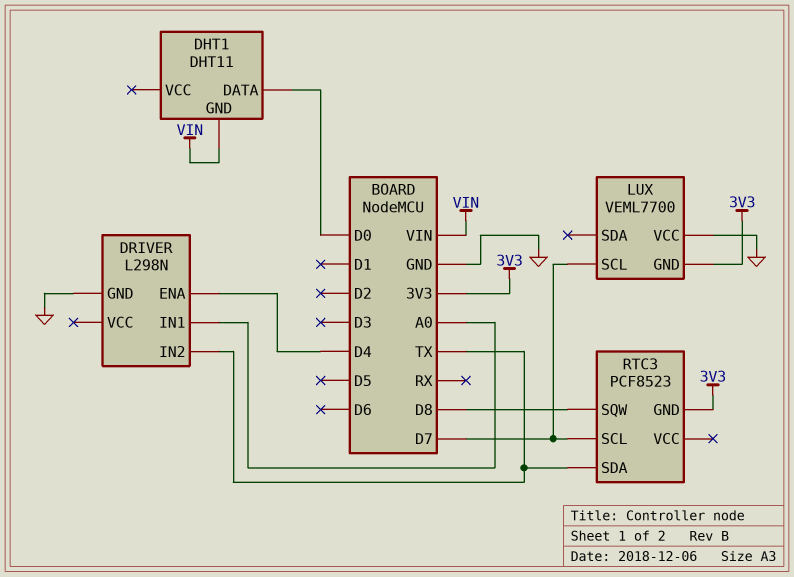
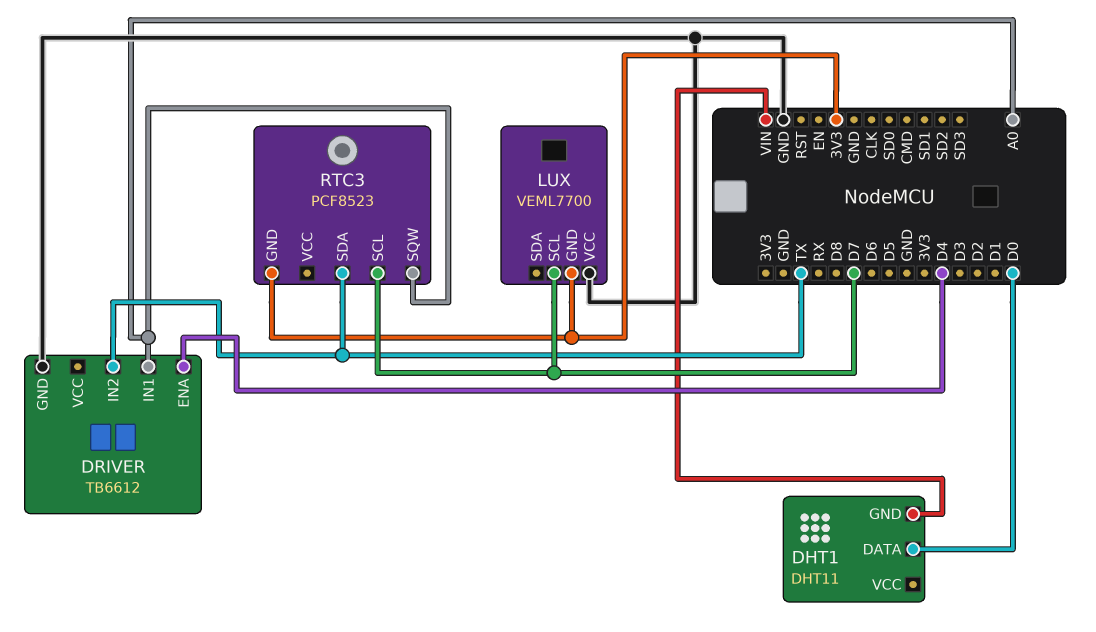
DRIVER: L298N -> TB6612
RTC3 pin SQW: D8 -> A0

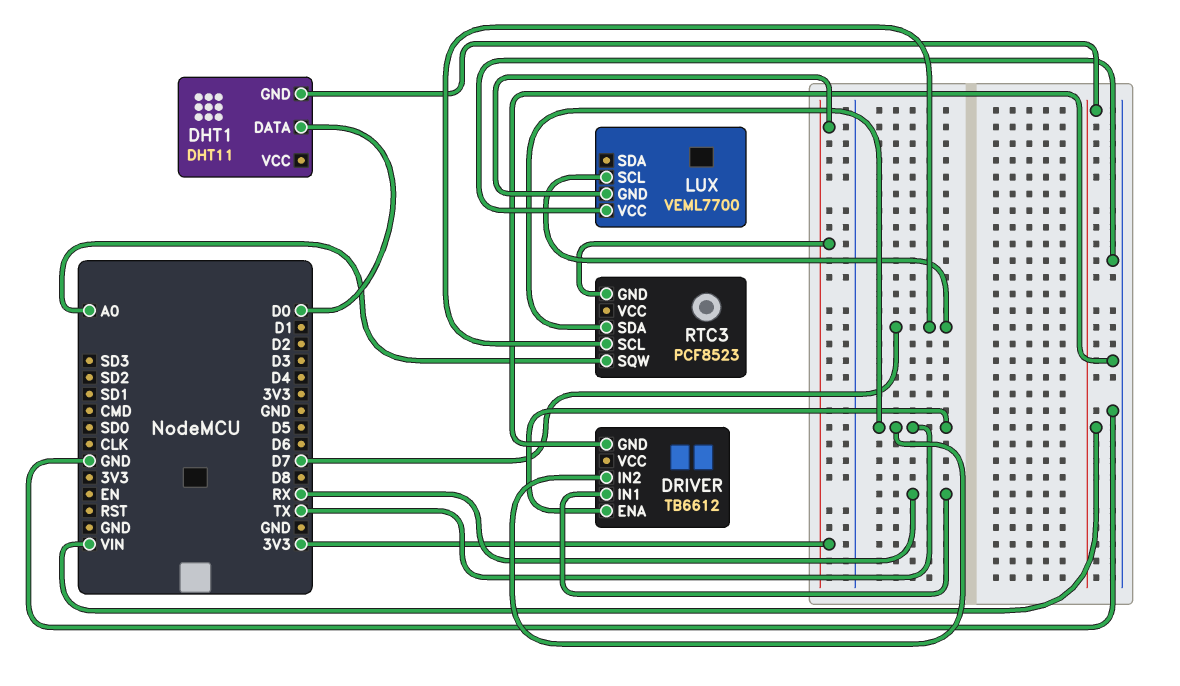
DRIVER pin ENA: D4 -> TX
DRIVER pin IN1: A0 -> RX

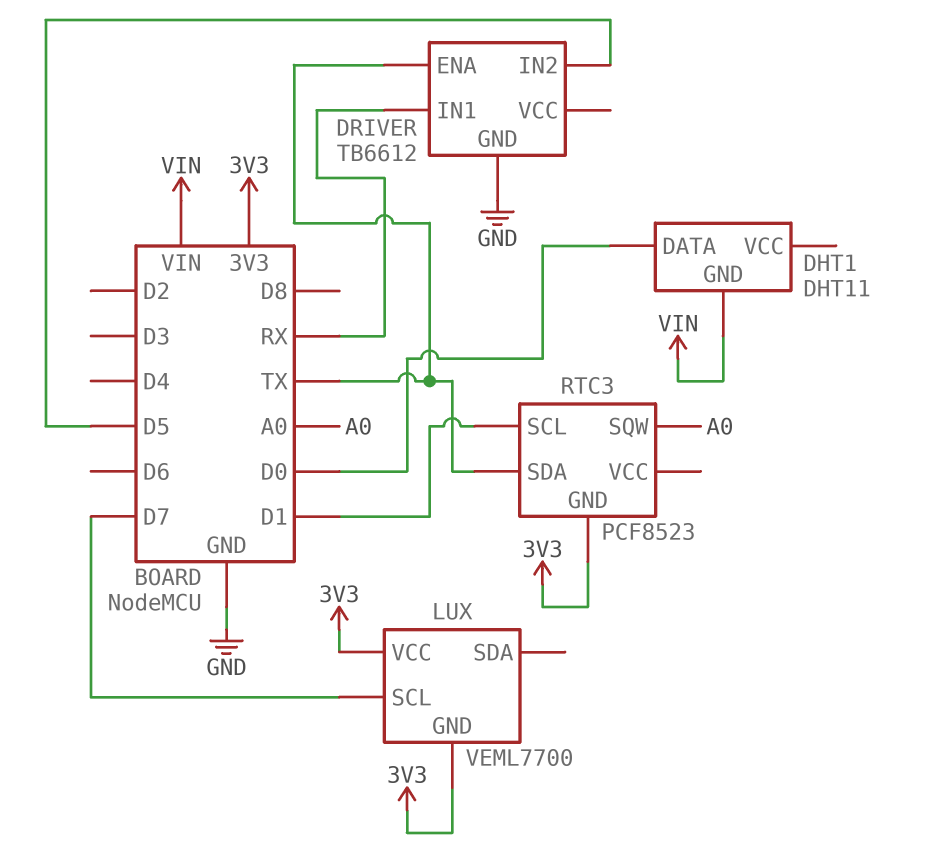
DRIVER pin IN2: TX -> D5
LUX pin VCC: GND -> 3V3
RTC3 pin SCL: D7 -> D1

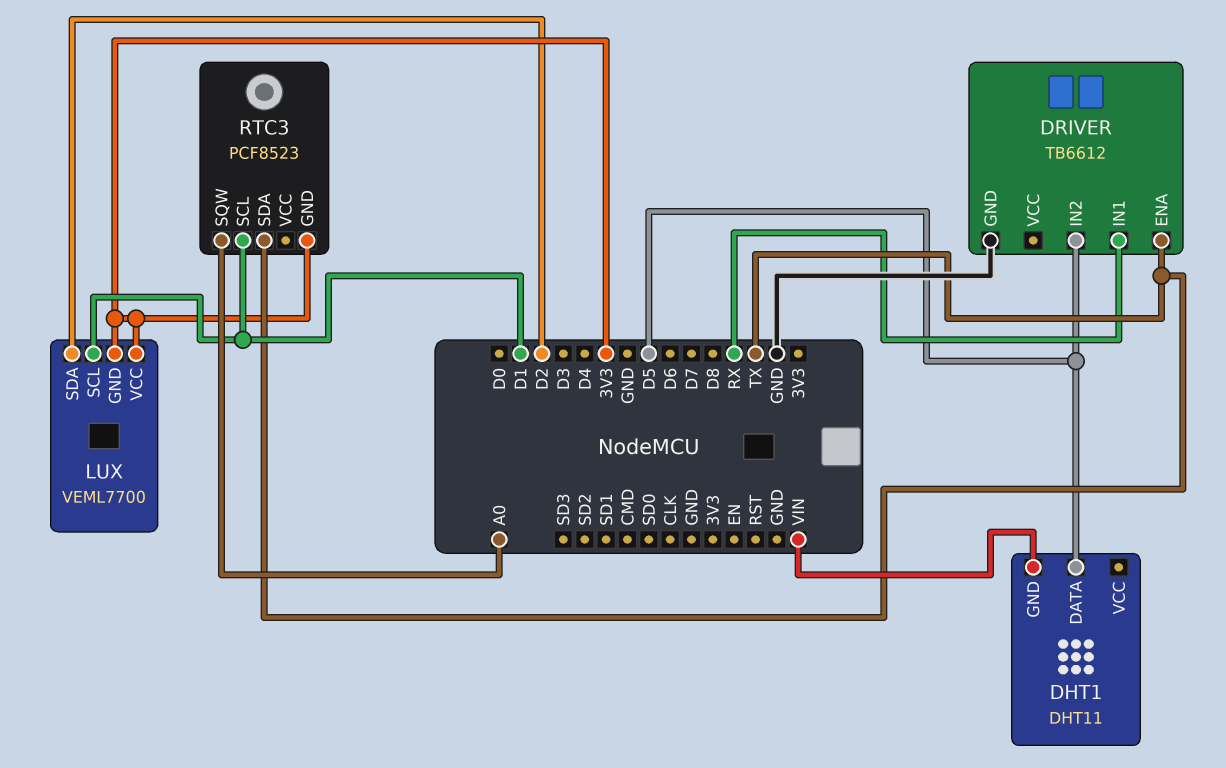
DHT1 pin DATA: D0 -> D5
LUX pin SCL: D7 -> D1
LUX pin SDA: none -> D2

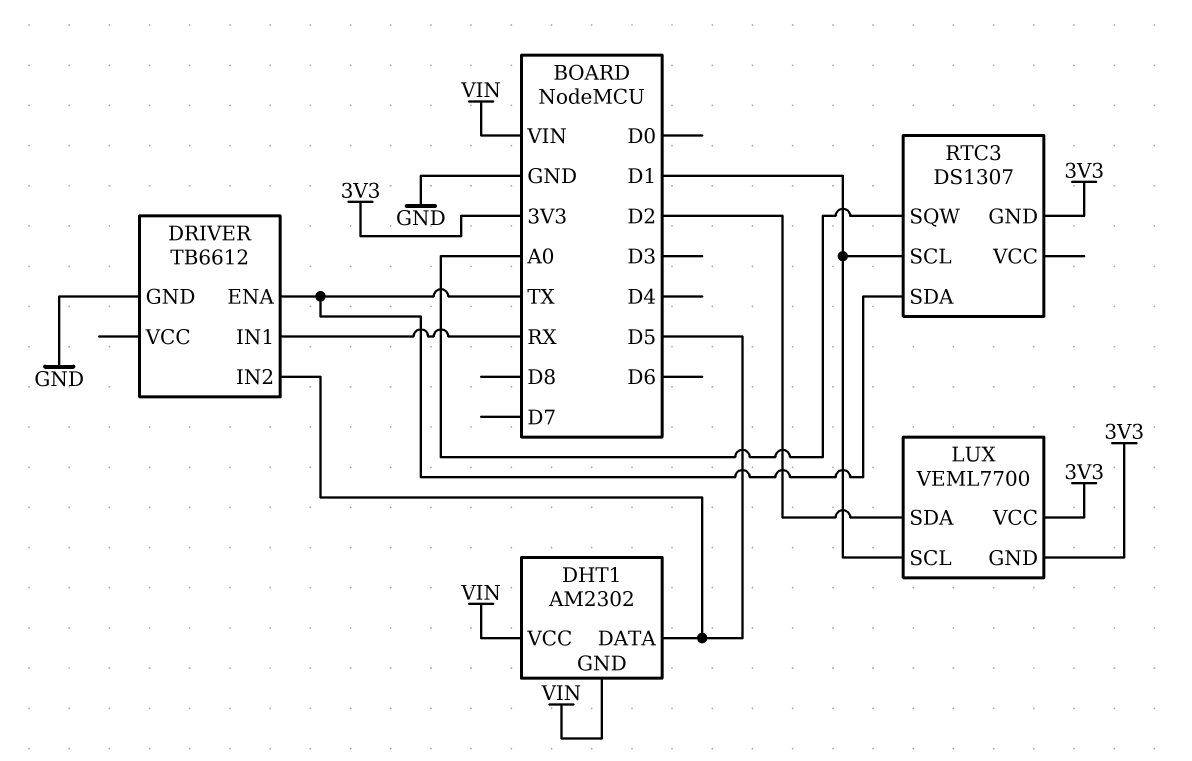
DHT1: DHT11 -> AM2302
DHT1 pin VCC: none -> VIN
RTC3: PCF8523 -> DS1307

